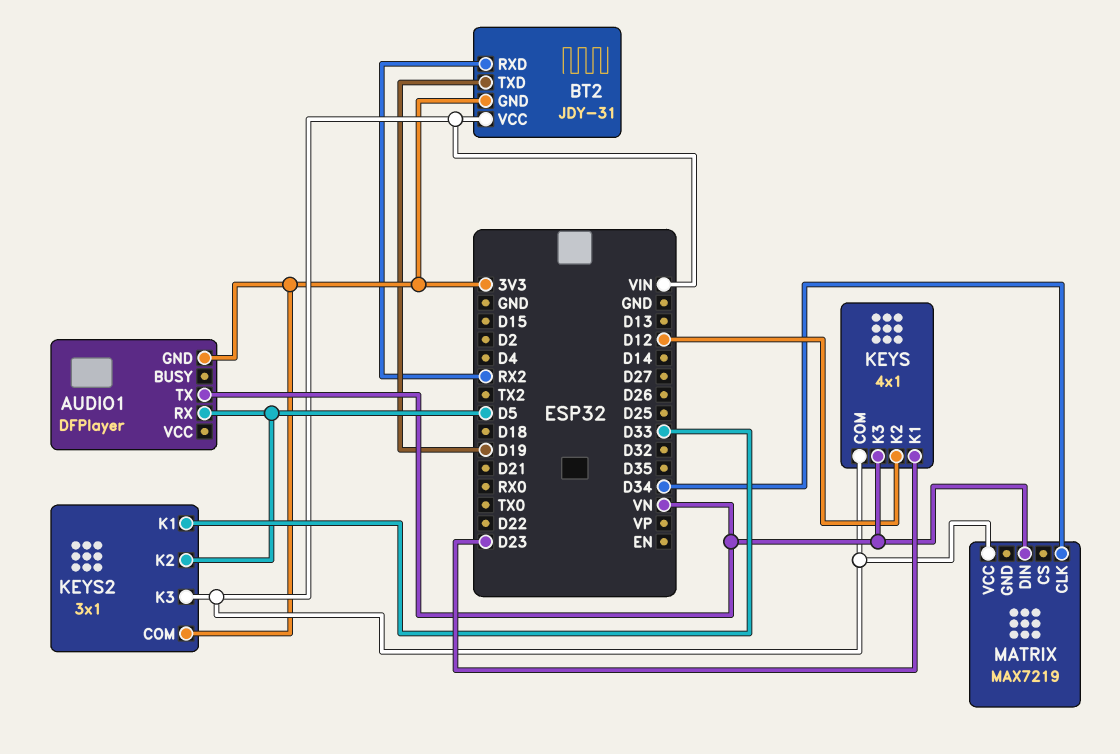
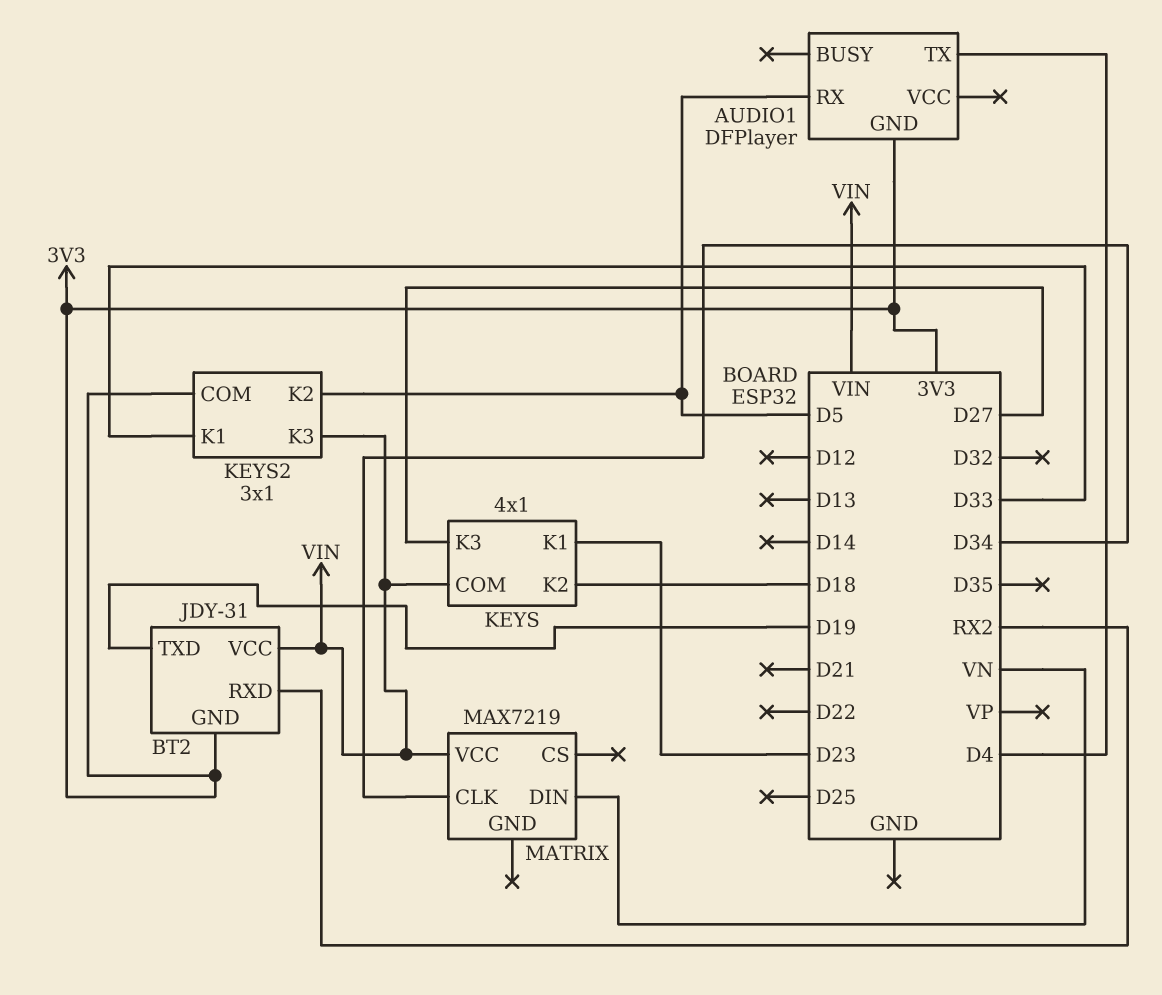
AUDIO1 pin TX: VN -> D4
KEYS pin K2: D12 -> D18
KEYS pin K3: VN -> D27

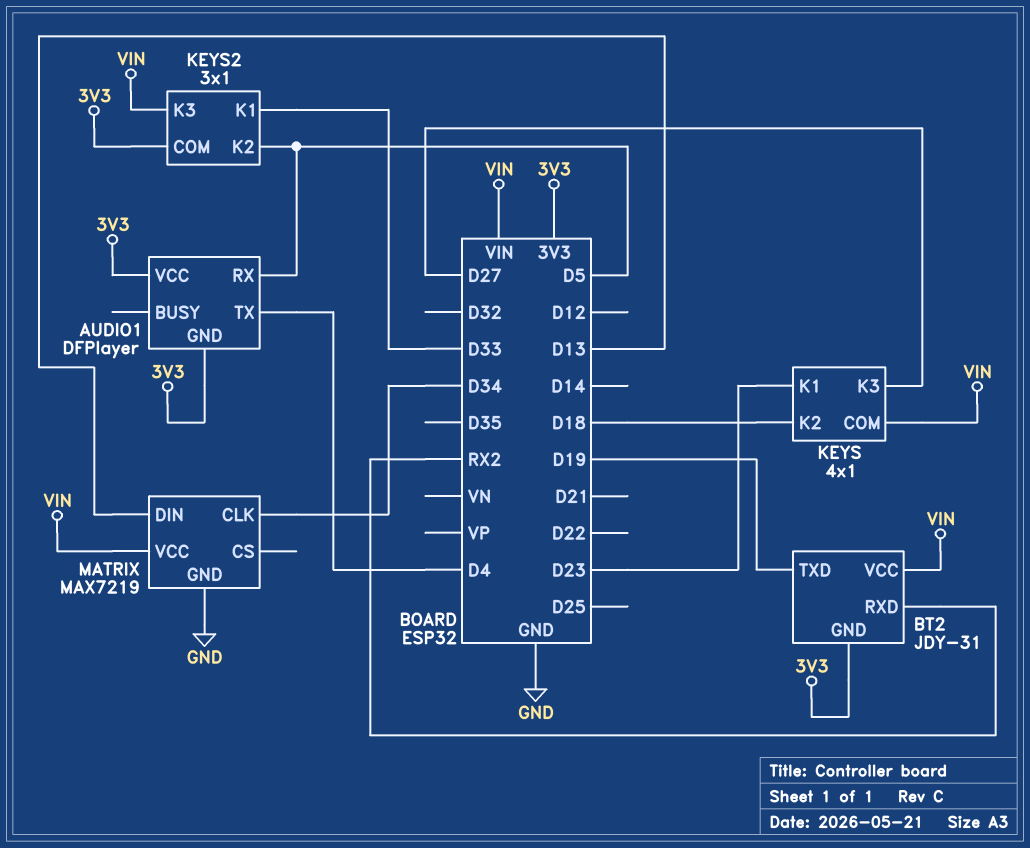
AUDIO1 pin VCC: none -> 3V3
MATRIX pin DIN: VN -> D13
MATRIX pin GND: none -> GND

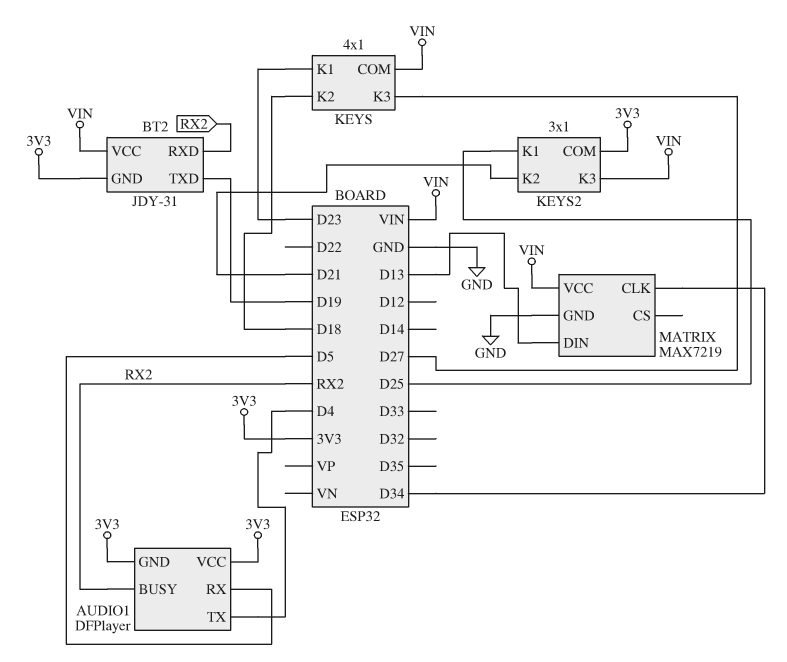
AUDIO1 pin BUSY: none -> RX2
KEYS2 pin K1: D33 -> D25
KEYS2 pin K2: D5 -> D21

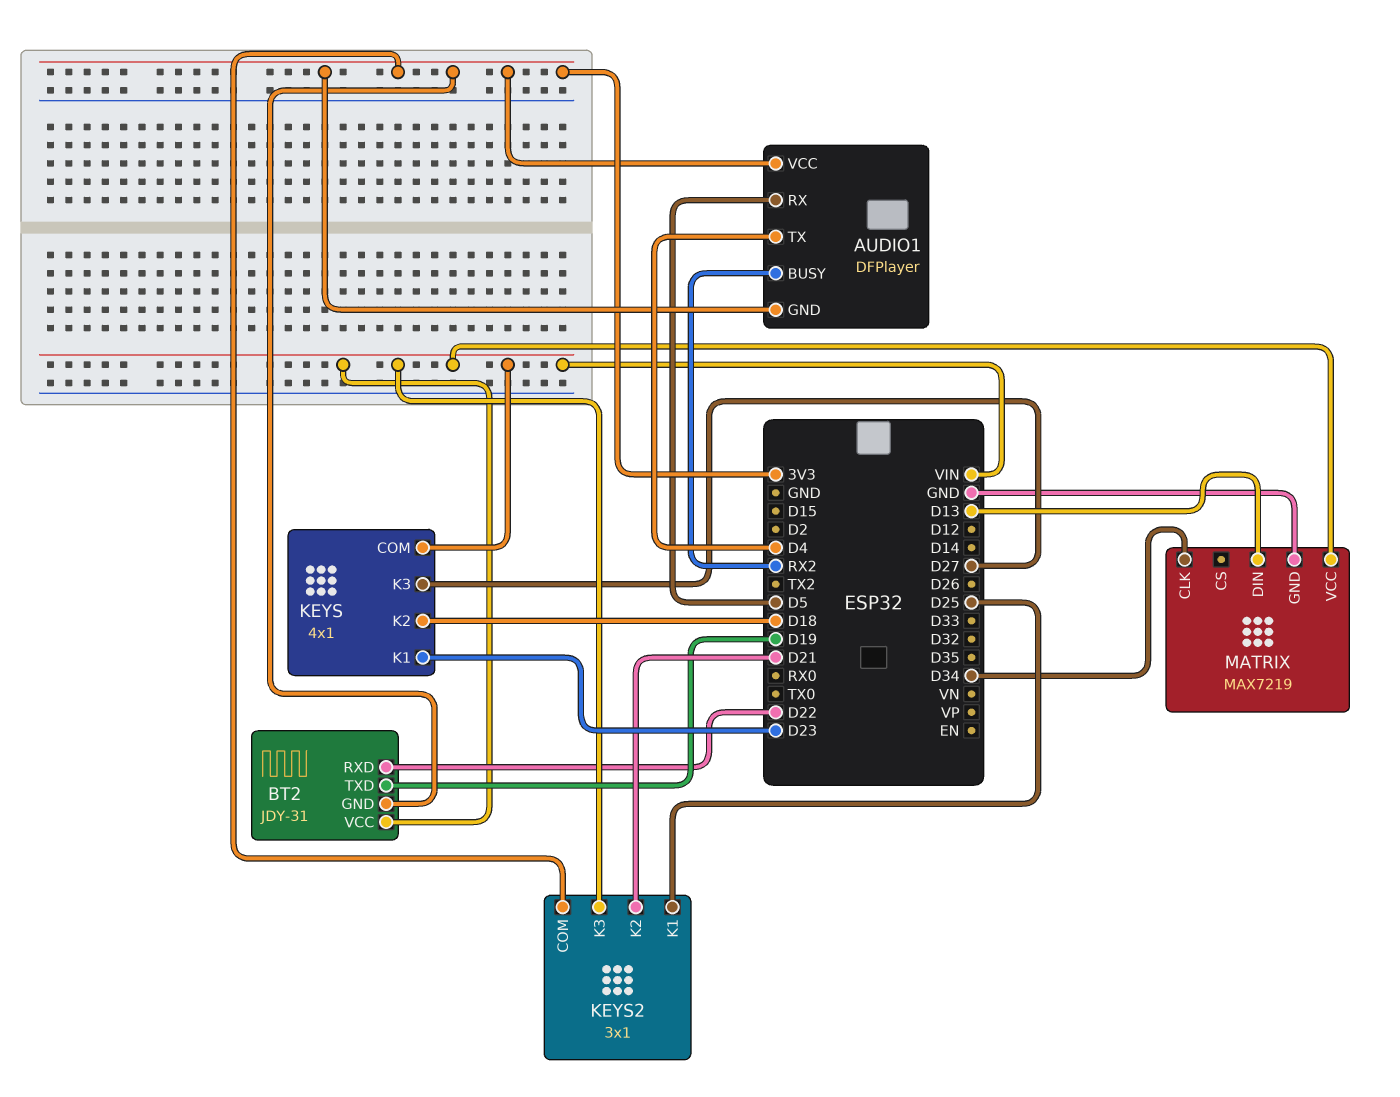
BT2 pin RXD: RX2 -> D22

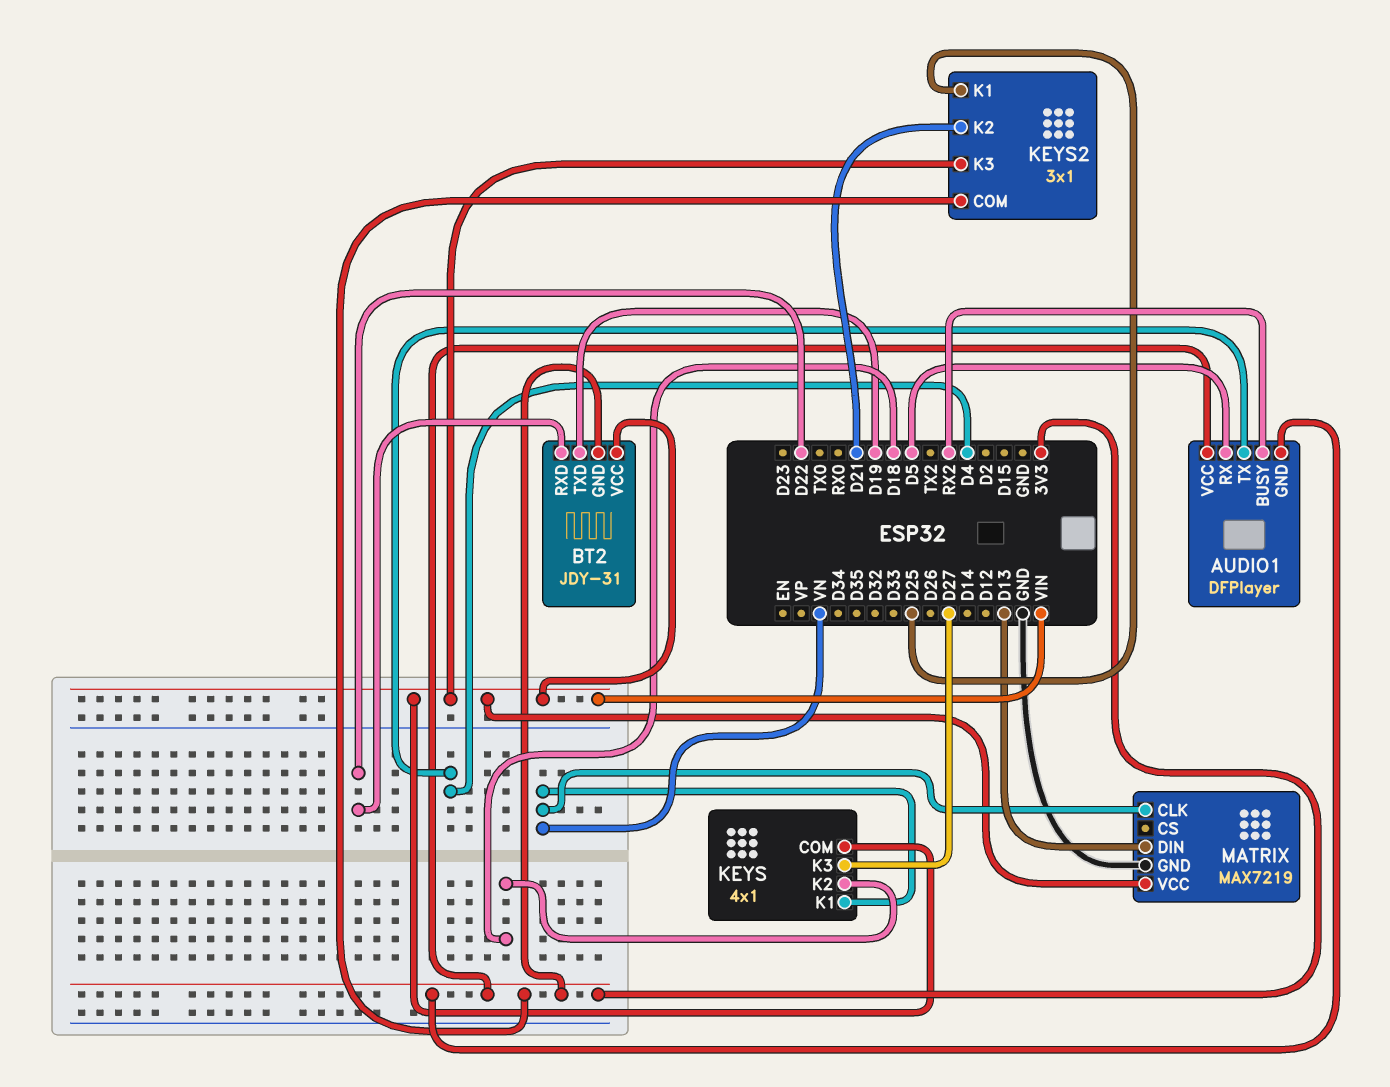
KEYS pin K1: D23 -> VN
MATRIX pin CLK: D34 -> VN

